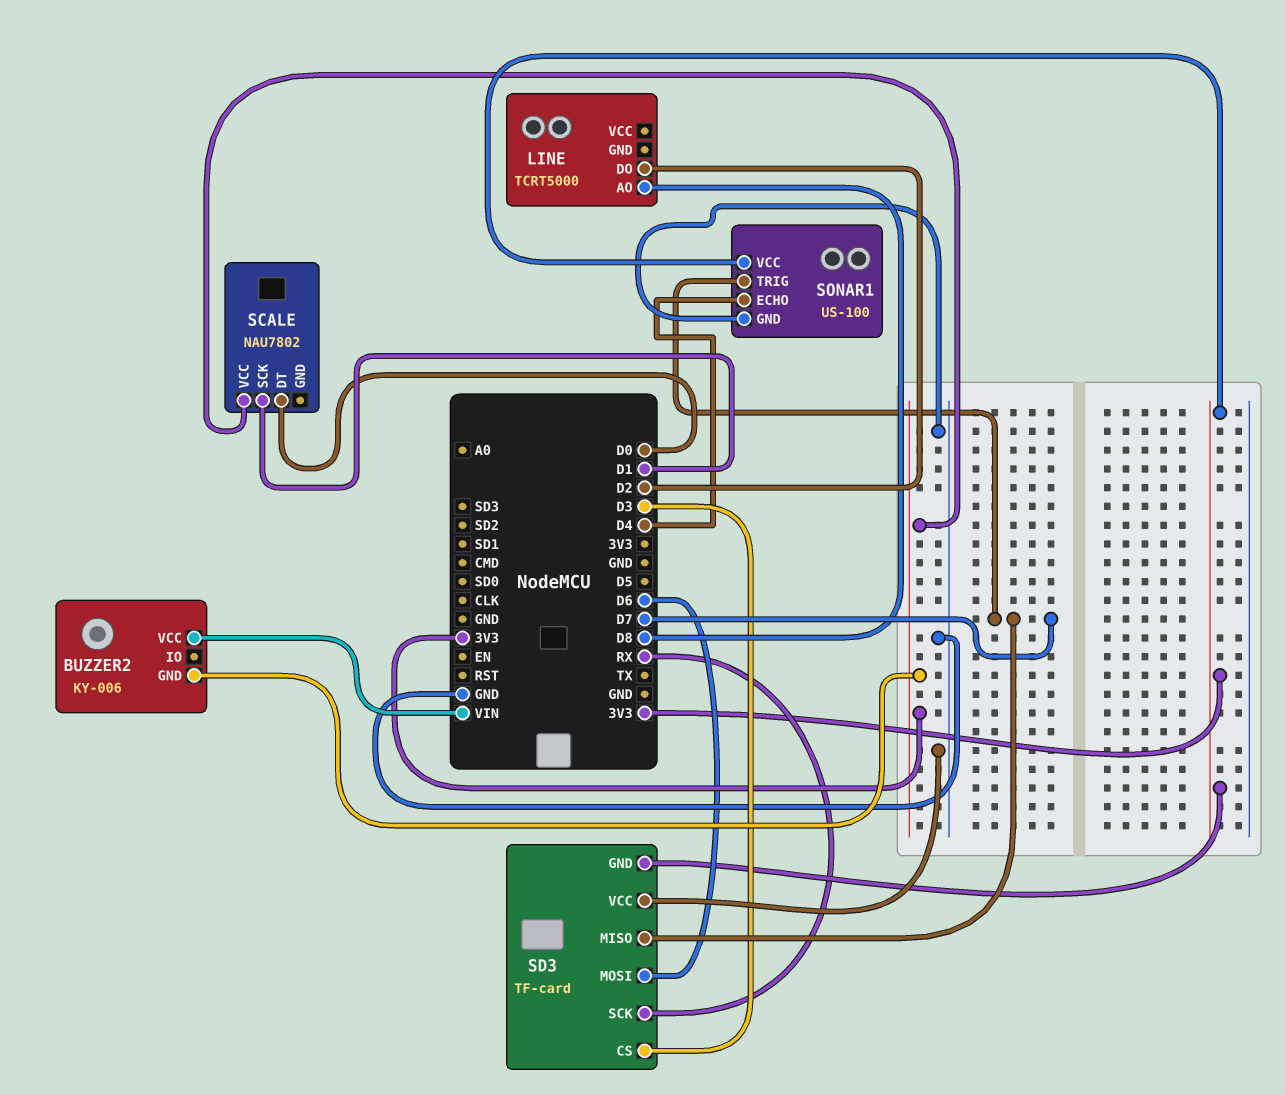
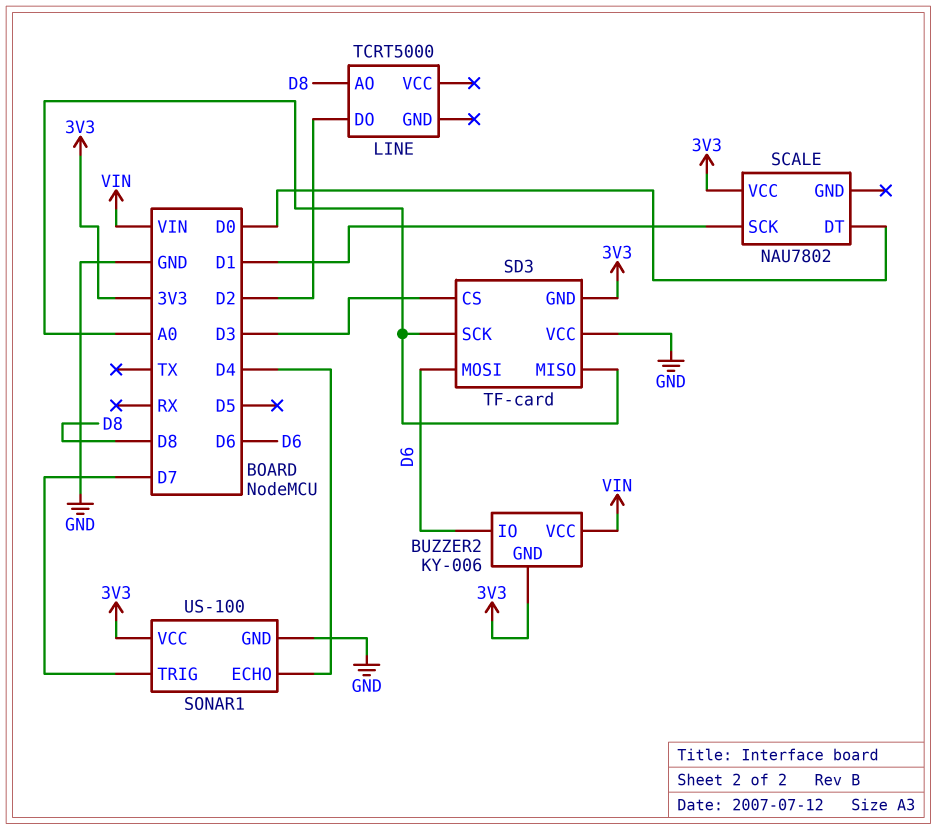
BUZZER2 pin IO: none -> D6
SD3 pin MISO: D7 -> A0
SD3 pin SCK: RX -> A0

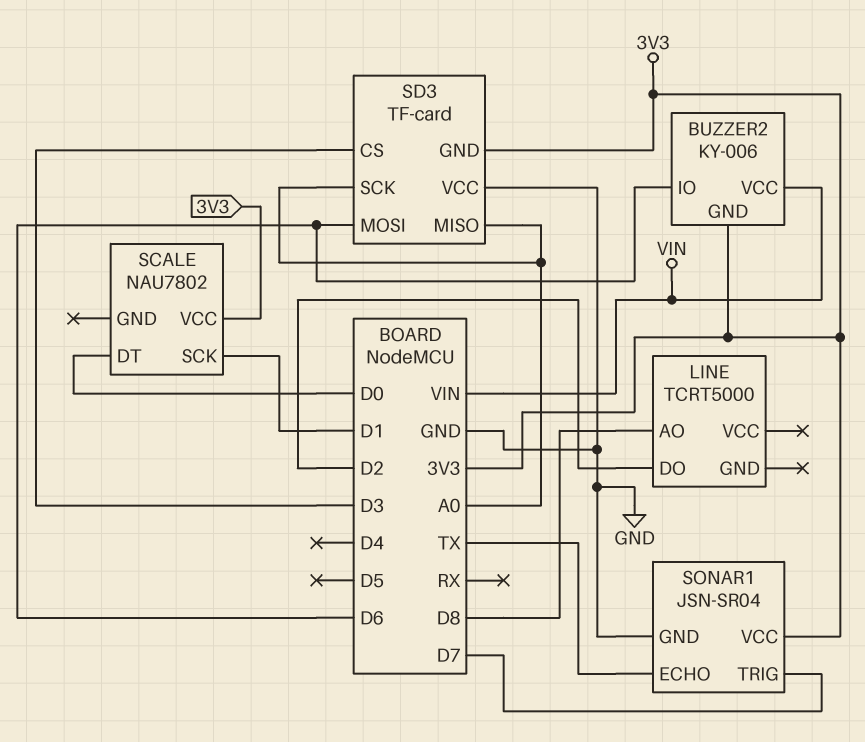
SONAR1: US-100 -> JSN-SR04
SONAR1 pin ECHO: D4 -> TX

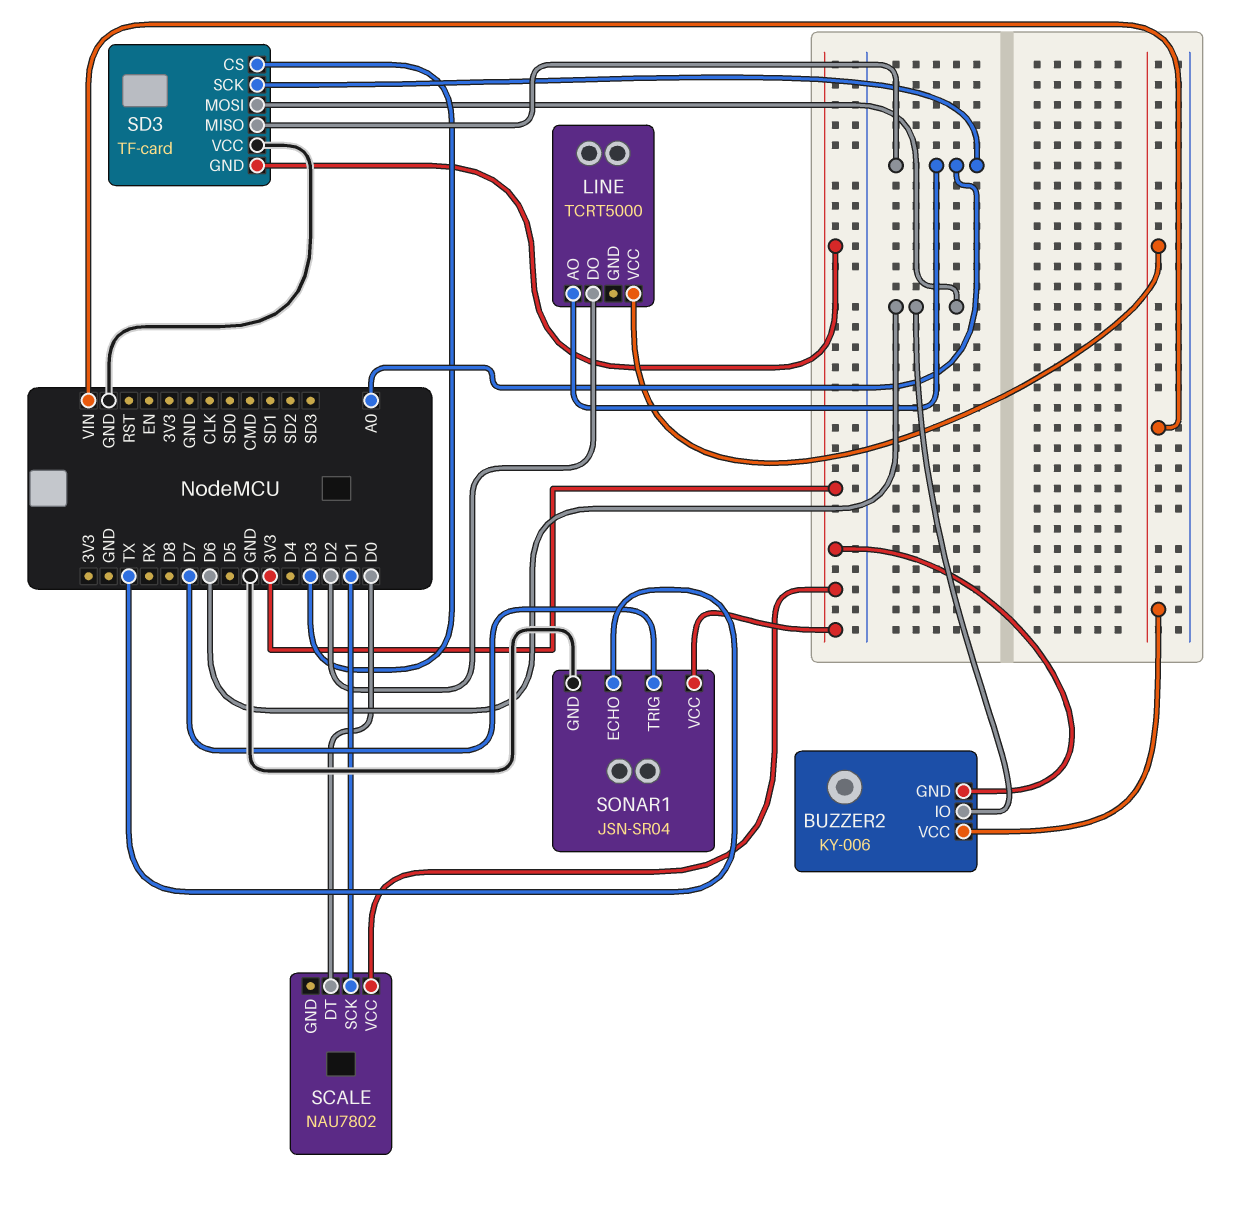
LINE pin AO: D8 -> A0
LINE pin VCC: none -> VIN

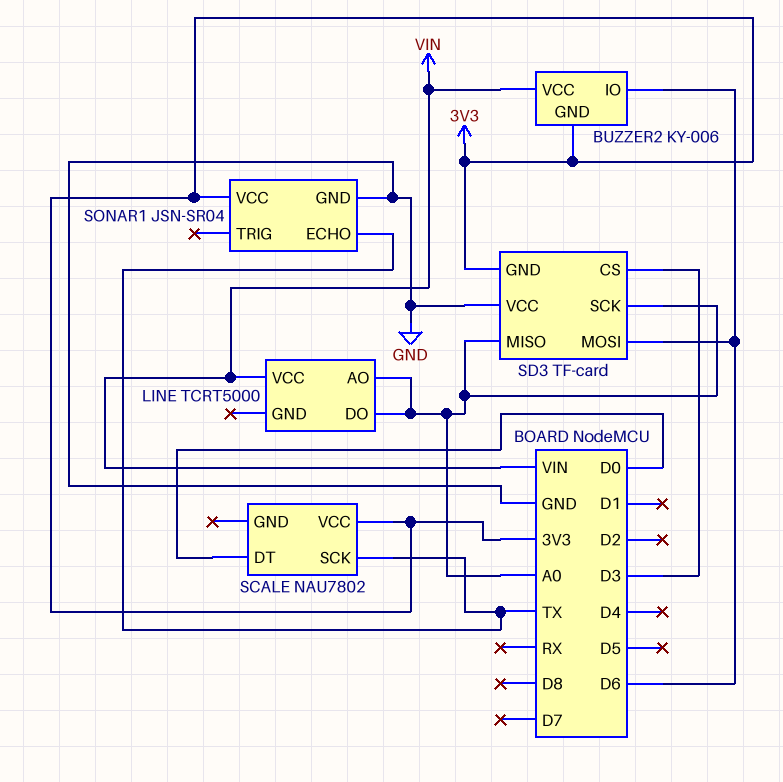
LINE pin DO: D2 -> A0
SCALE pin SCK: D1 -> TX
SONAR1 pin TRIG: D7 -> none

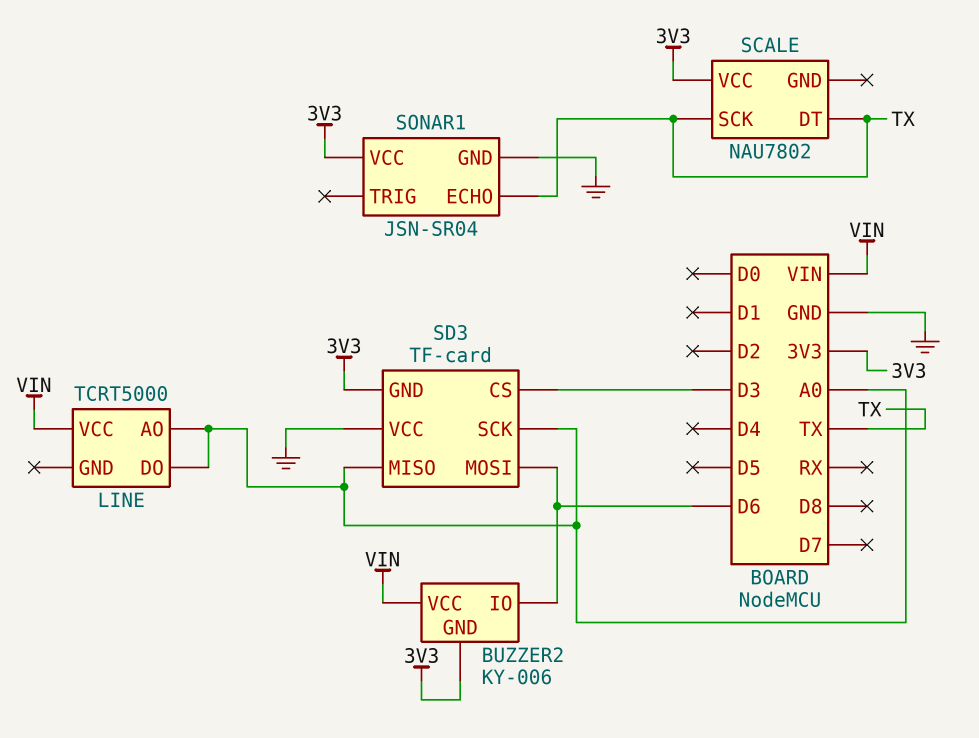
SCALE pin DT: D0 -> TX

